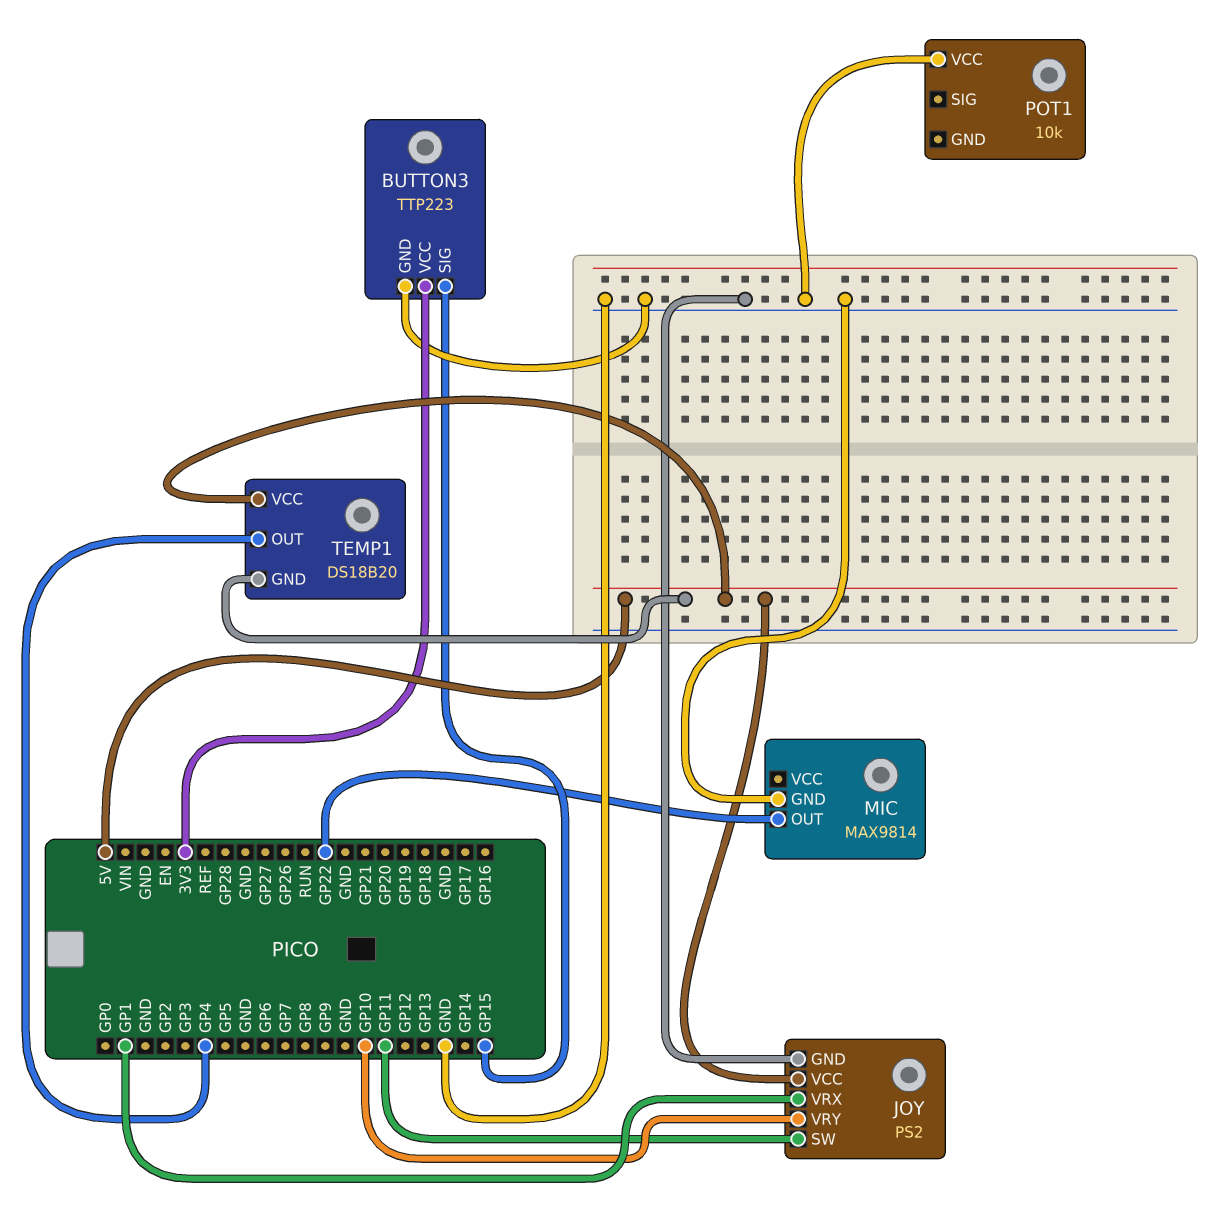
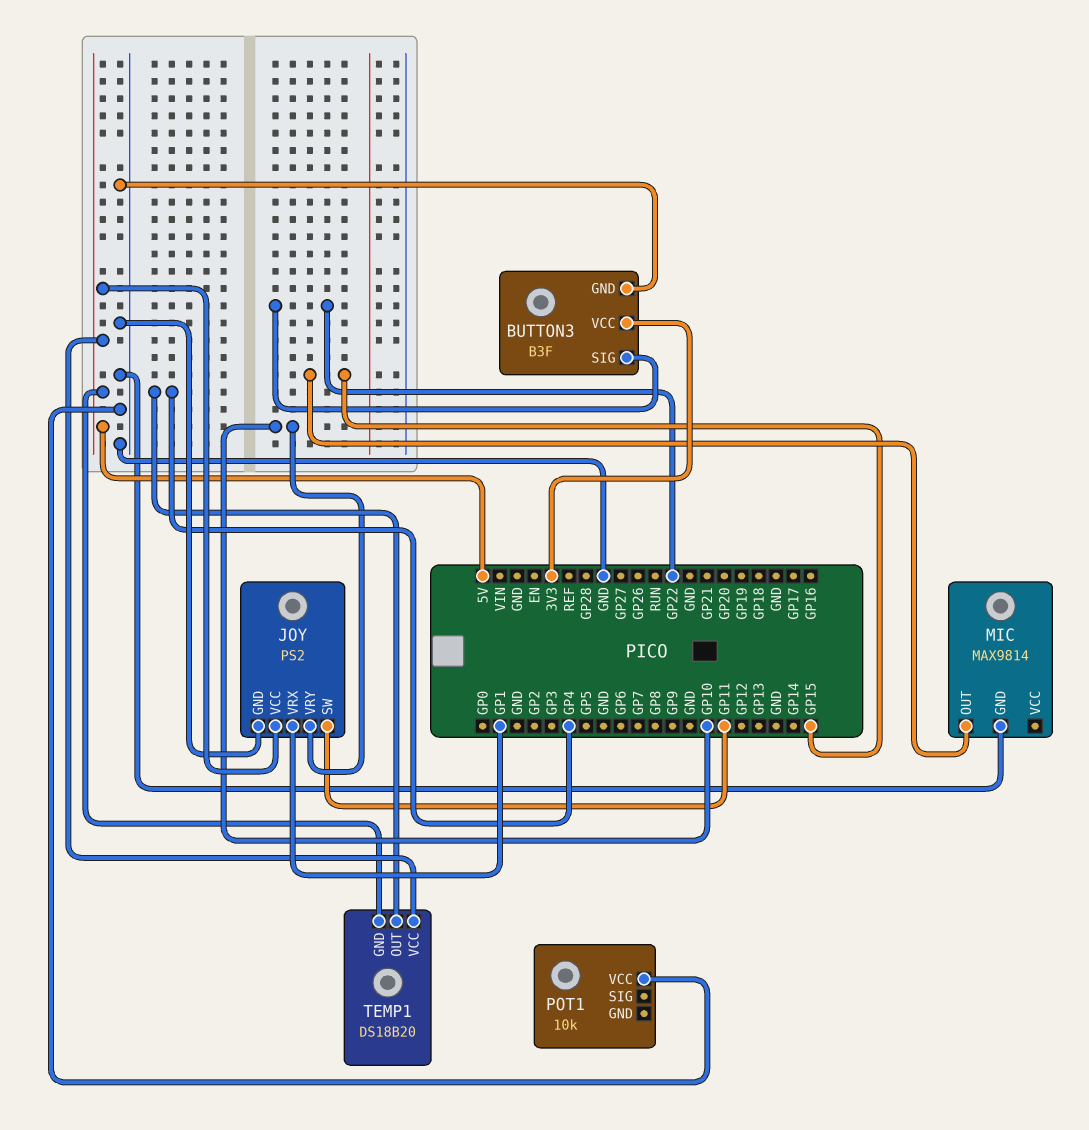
BUTTON3: TTP223 -> B3F
BUTTON3 pin SIG: GP15 -> GP22
MIC pin OUT: GP22 -> GP15

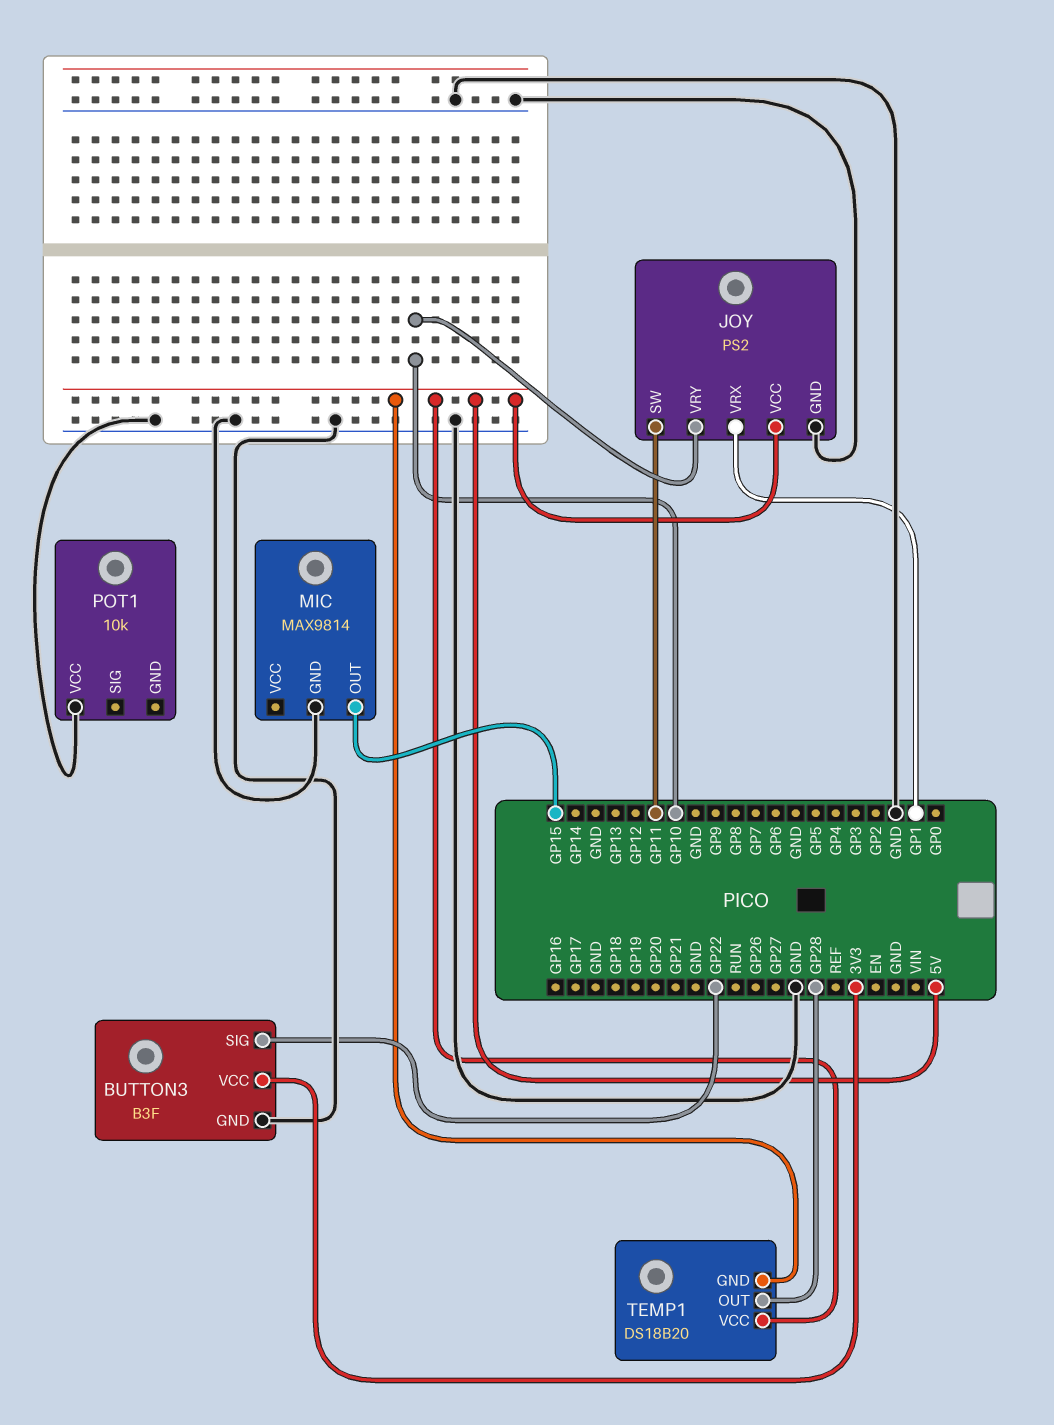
TEMP1 pin OUT: GP4 -> GP28

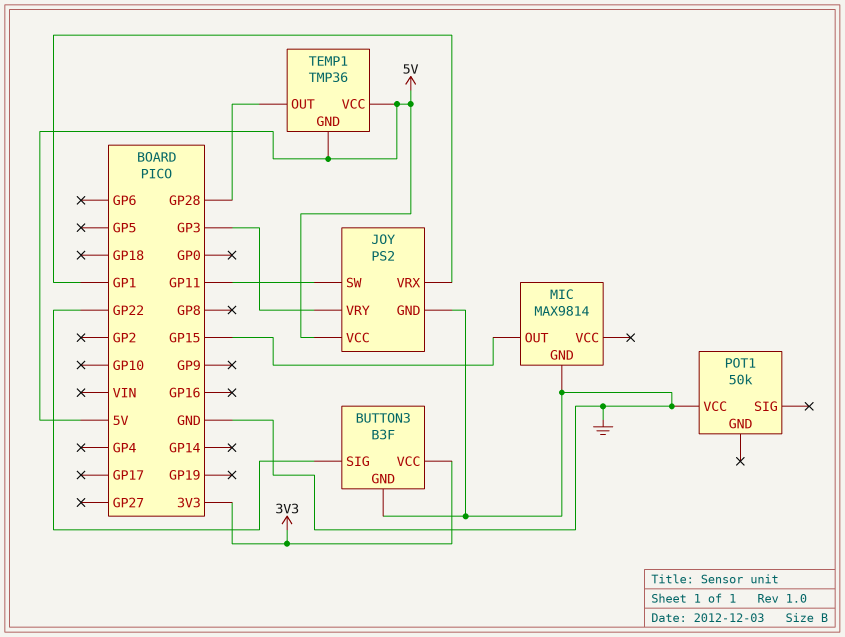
JOY pin VRY: GP10 -> GP3
POT1: 10k -> 50k
TEMP1: DS18B20 -> TMP36

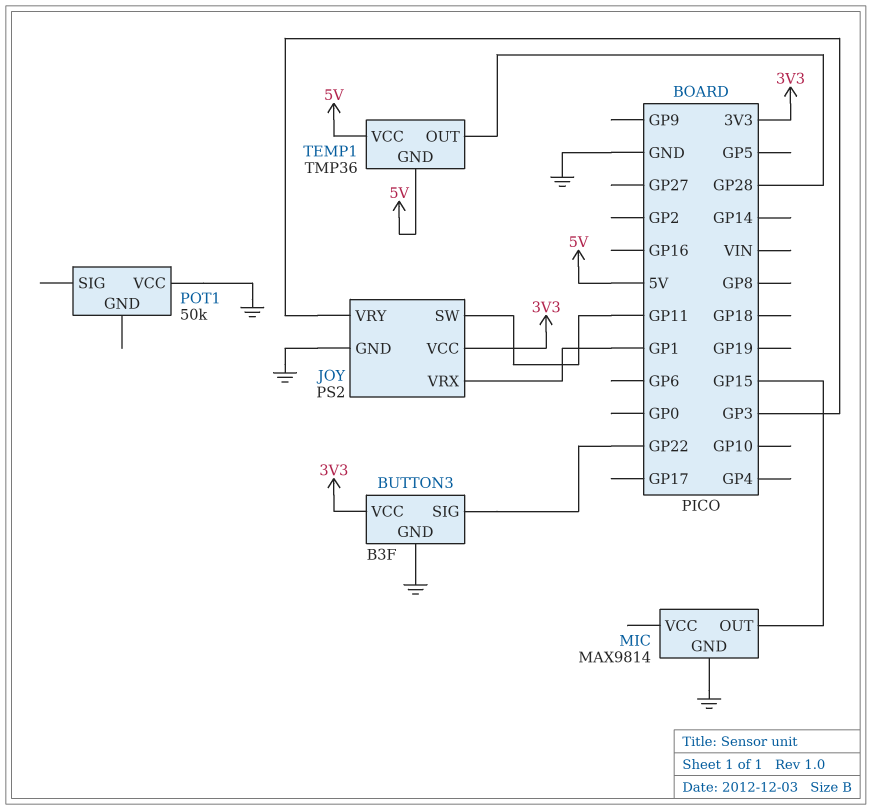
JOY pin VCC: 5V -> 3V3

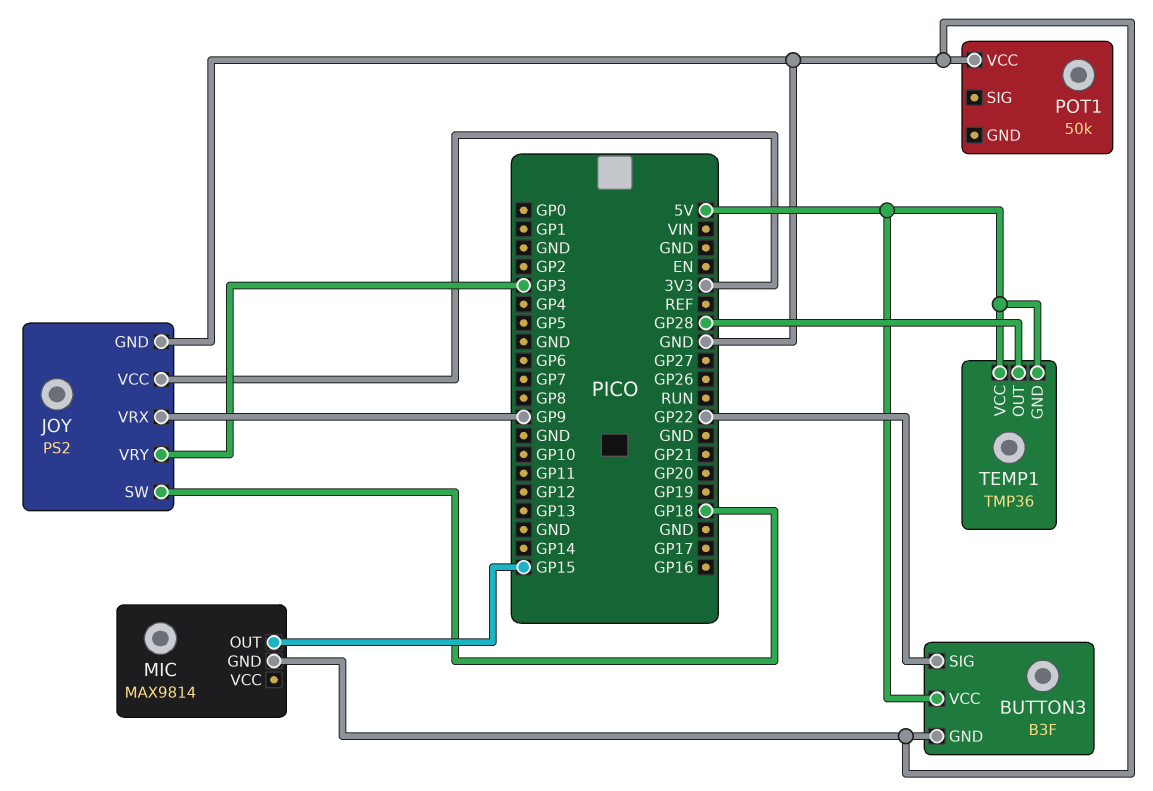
BUTTON3 pin VCC: 3V3 -> 5V
JOY pin SW: GP11 -> GP18
JOY pin VRX: GP1 -> GP9

